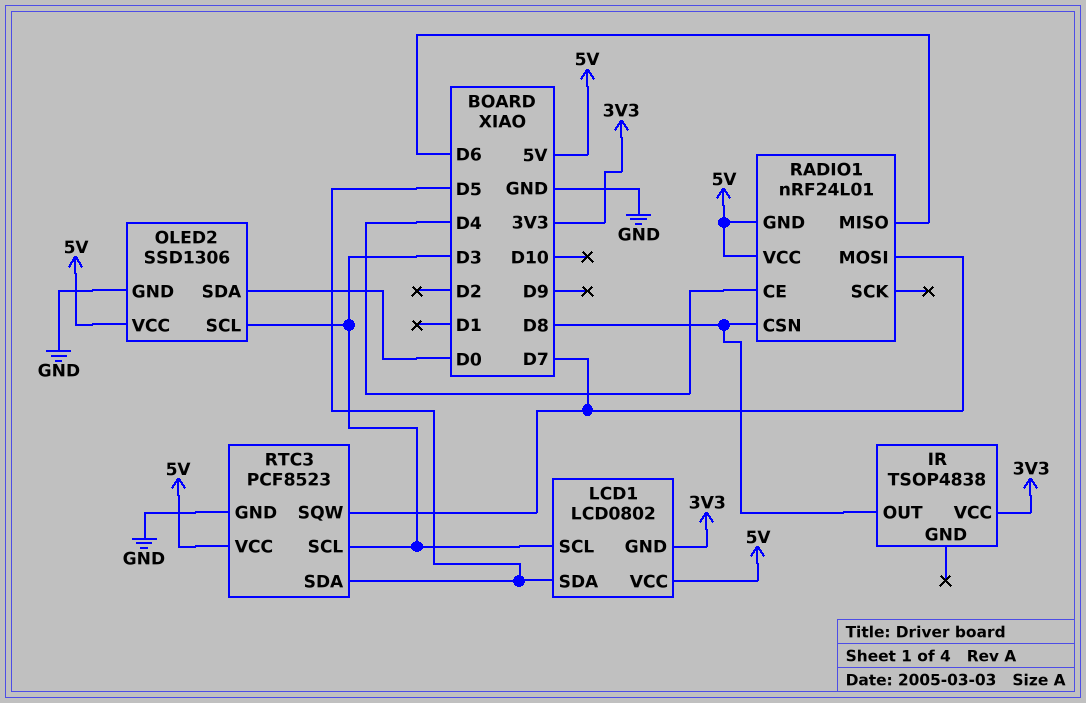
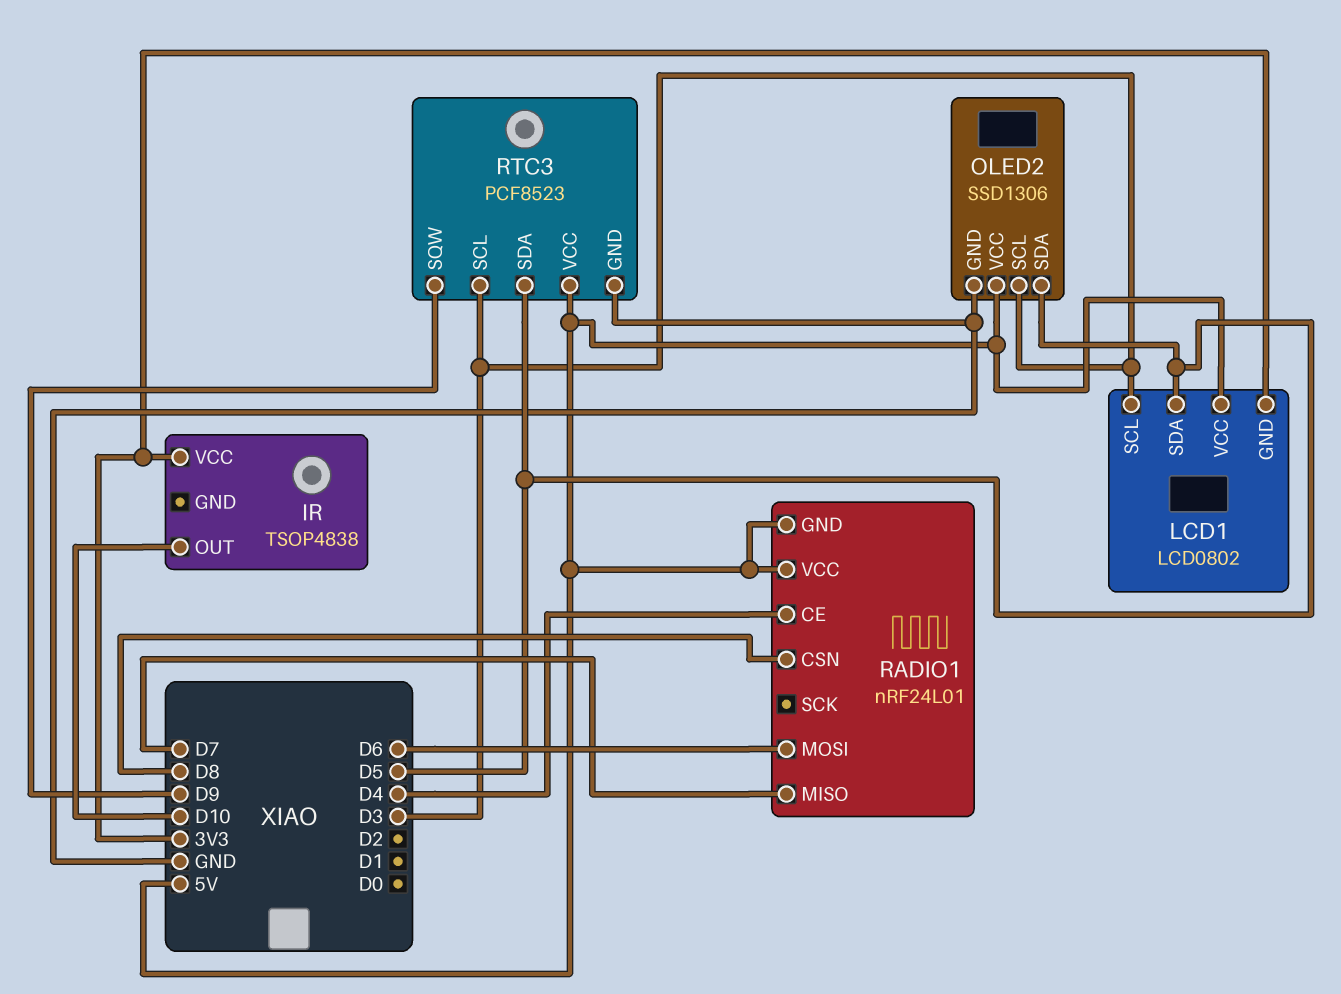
IR pin OUT: D8 -> D10
OLED2 pin SDA: D0 -> D5
RADIO1 pin MISO: D6 -> D7
RADIO1 pin MOSI: D7 -> D6
RTC3 pin SQW: D7 -> D9

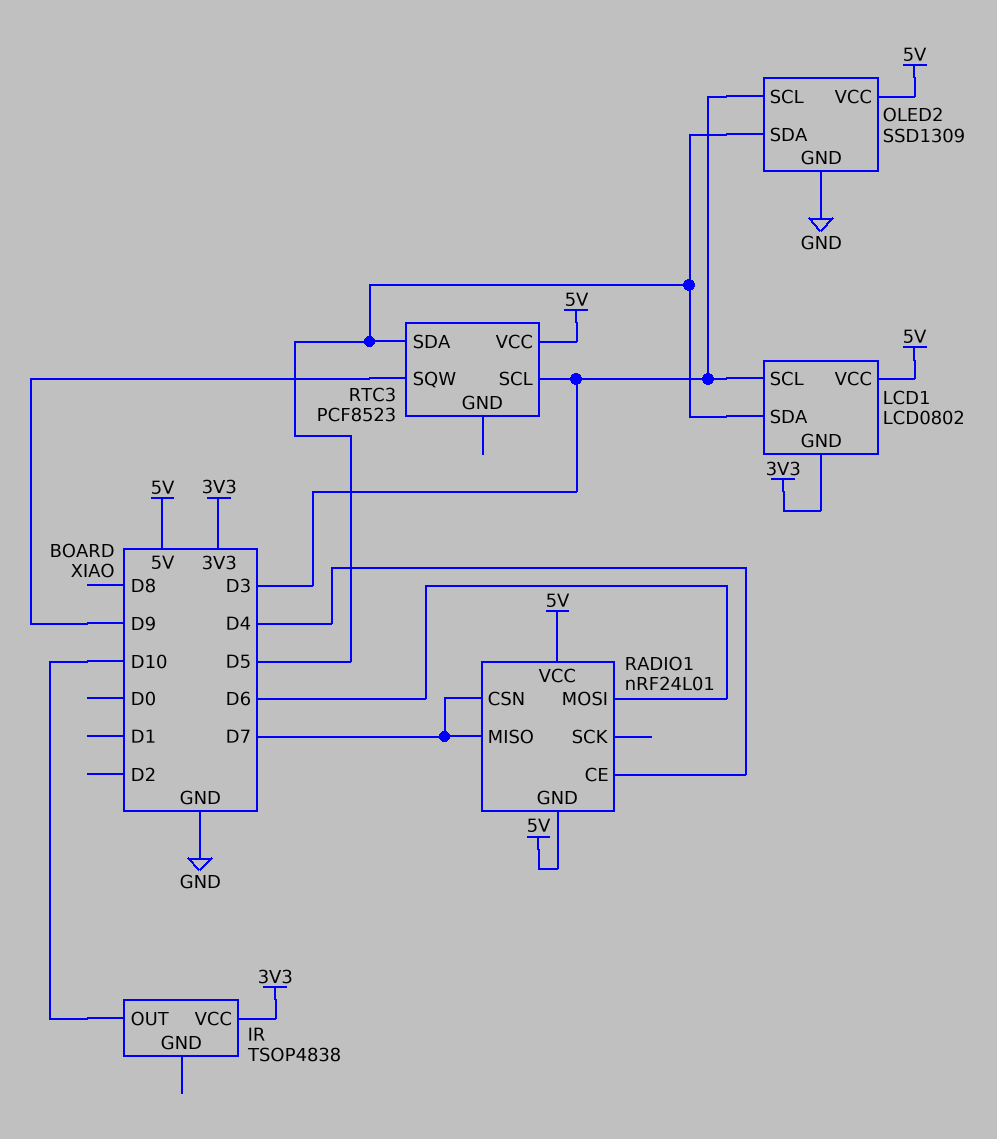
OLED2: SSD1306 -> SSD1309
RADIO1 pin CSN: D8 -> D7
RTC3 pin GND: GND -> none

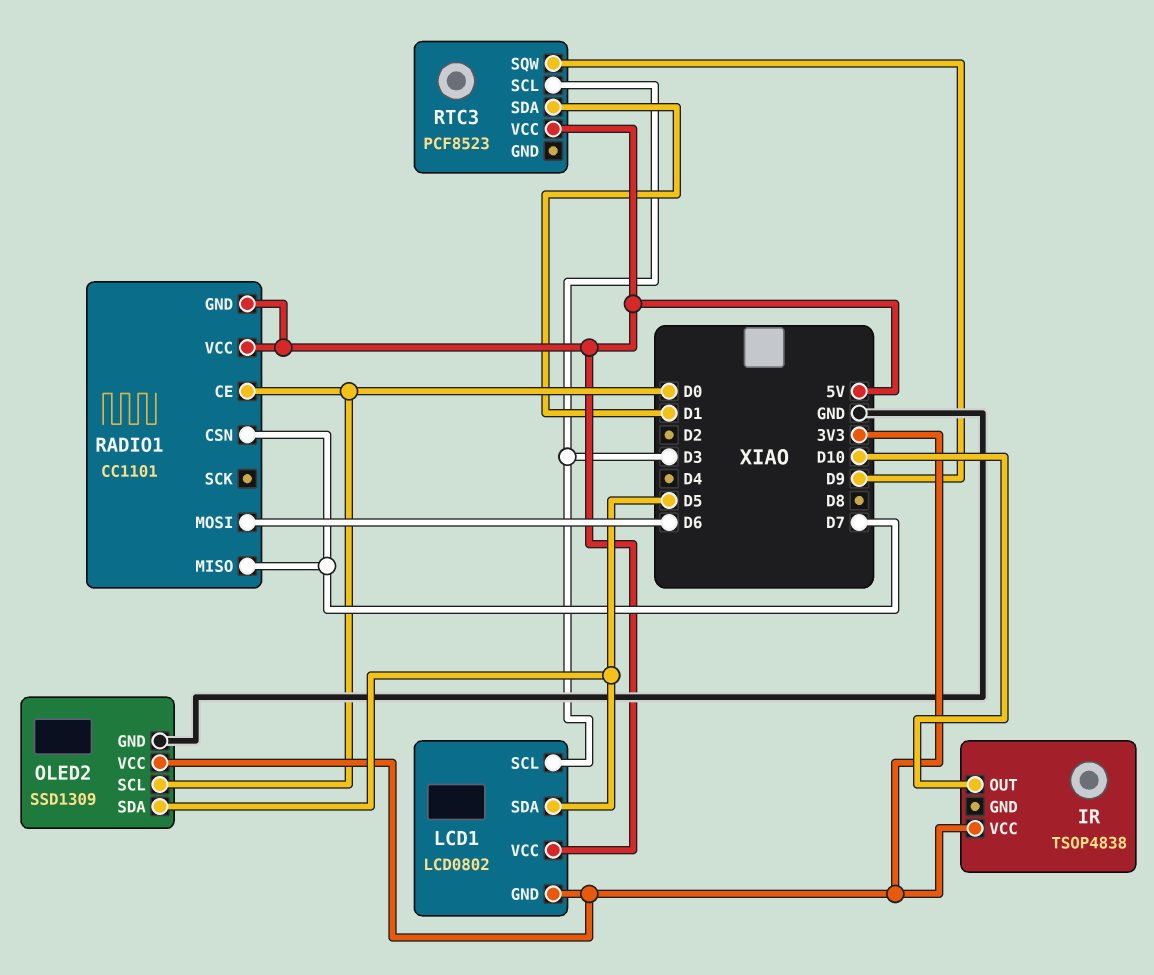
OLED2 pin SCL: D3 -> D0
OLED2 pin VCC: 5V -> 3V3
RADIO1: nRF24L01 -> CC1101
RADIO1 pin CE: D4 -> D0
RTC3 pin SDA: D5 -> D1

